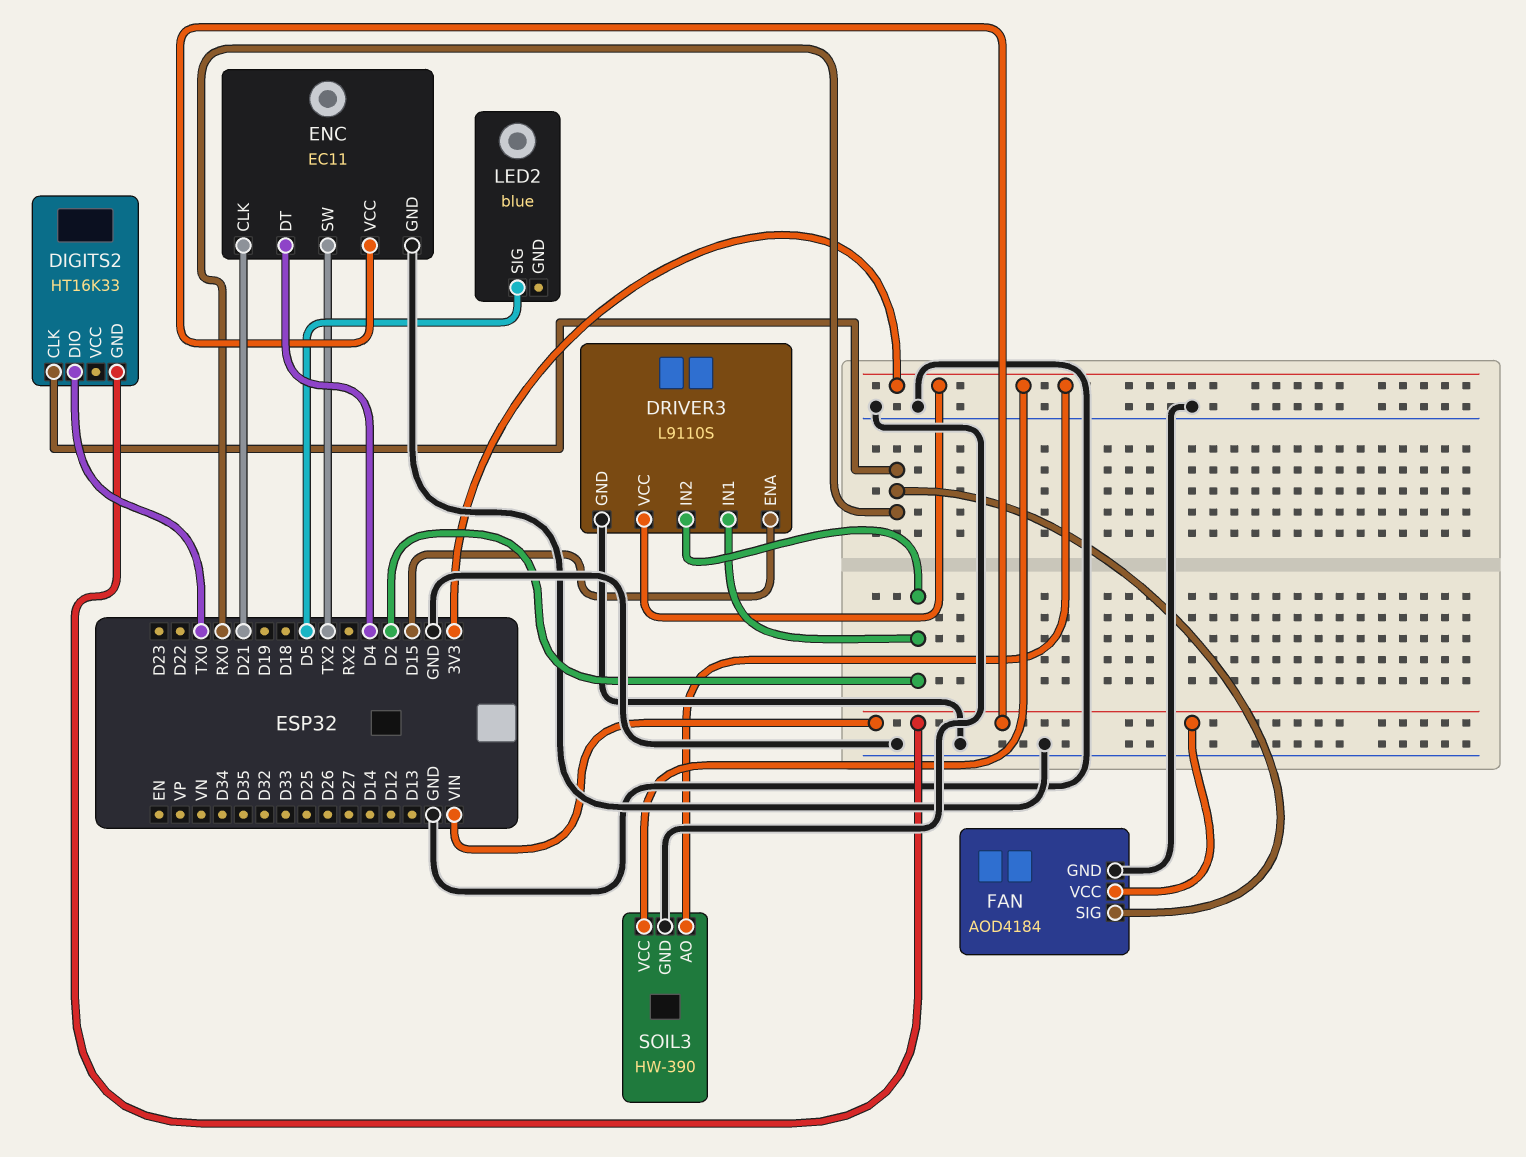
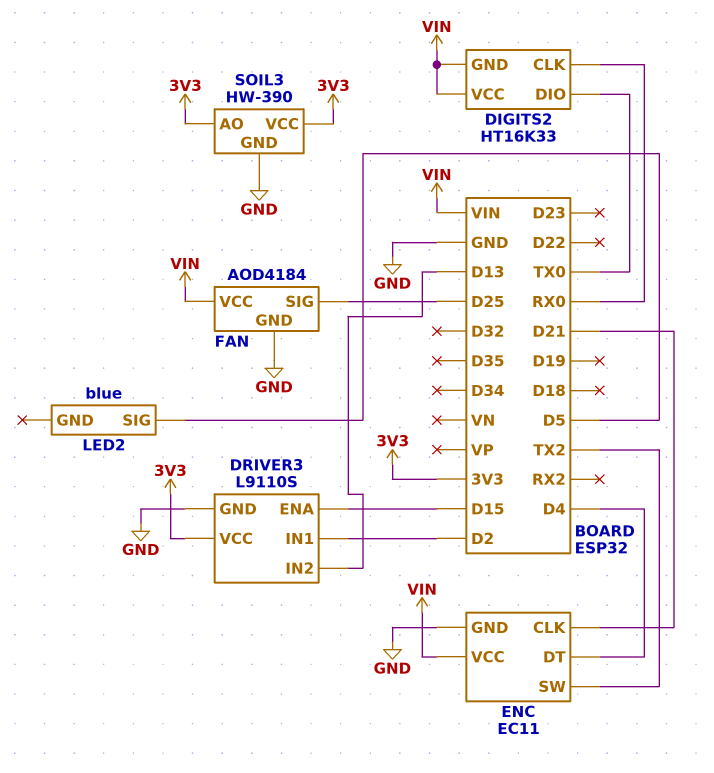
DIGITS2 pin VCC: none -> VIN
DRIVER3 pin IN2: D2 -> D13
FAN pin SIG: RX0 -> D25

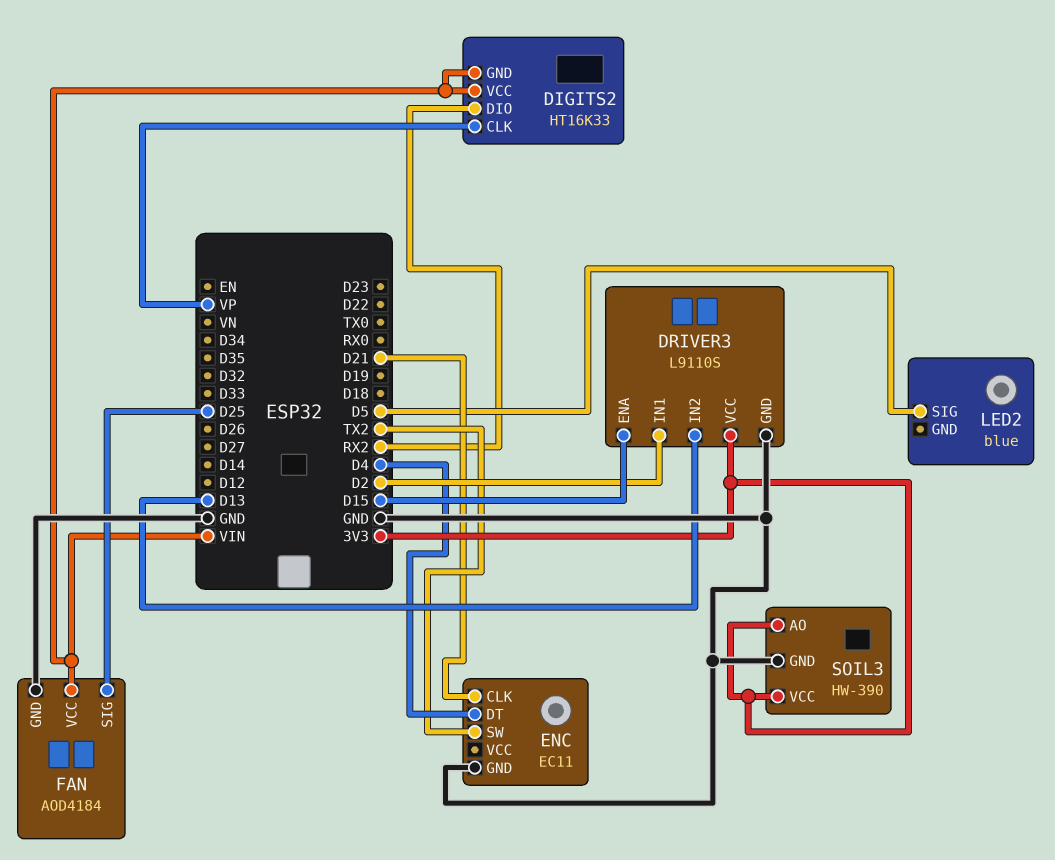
DIGITS2 pin CLK: RX0 -> VP
DIGITS2 pin DIO: TX0 -> RX2
ENC pin VCC: VIN -> none

